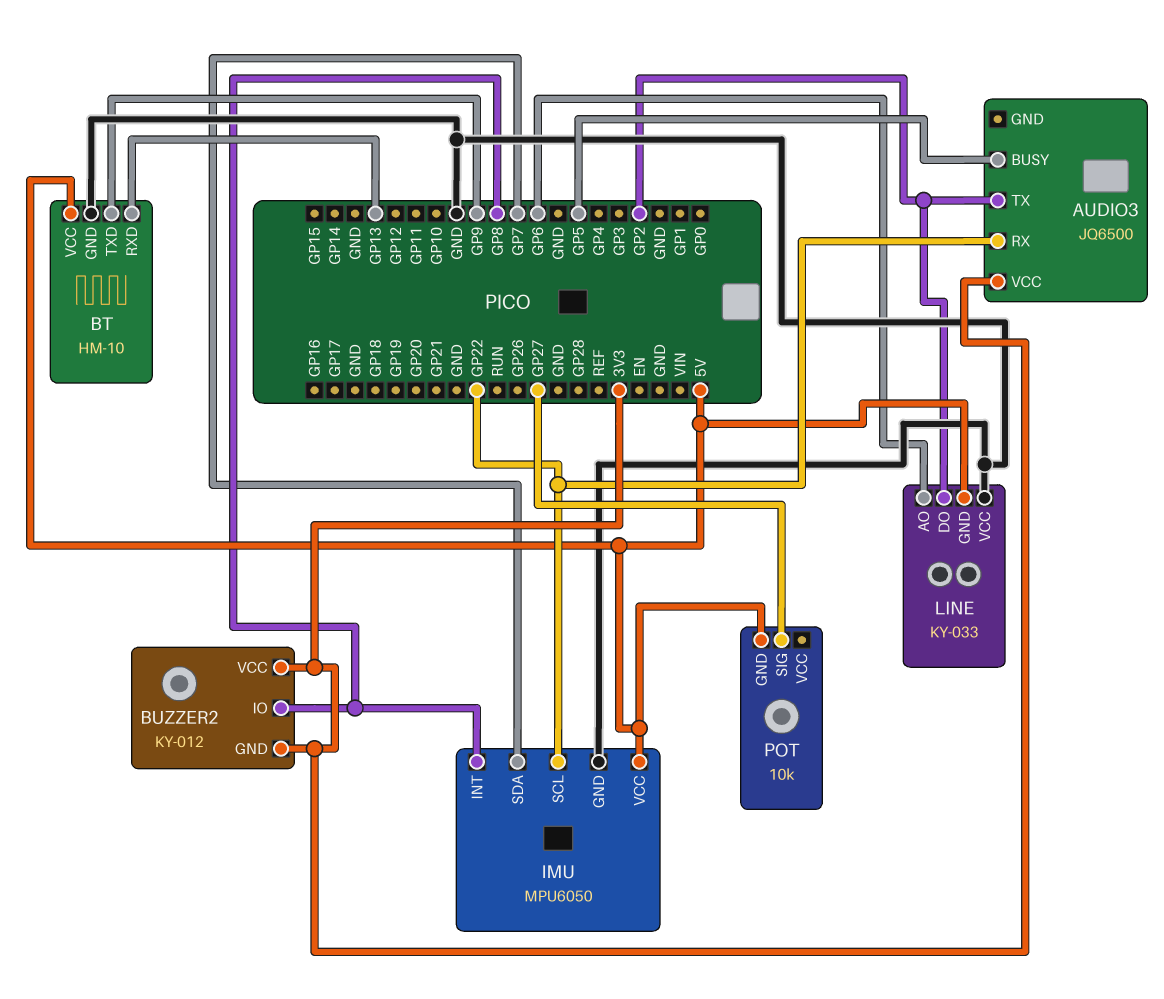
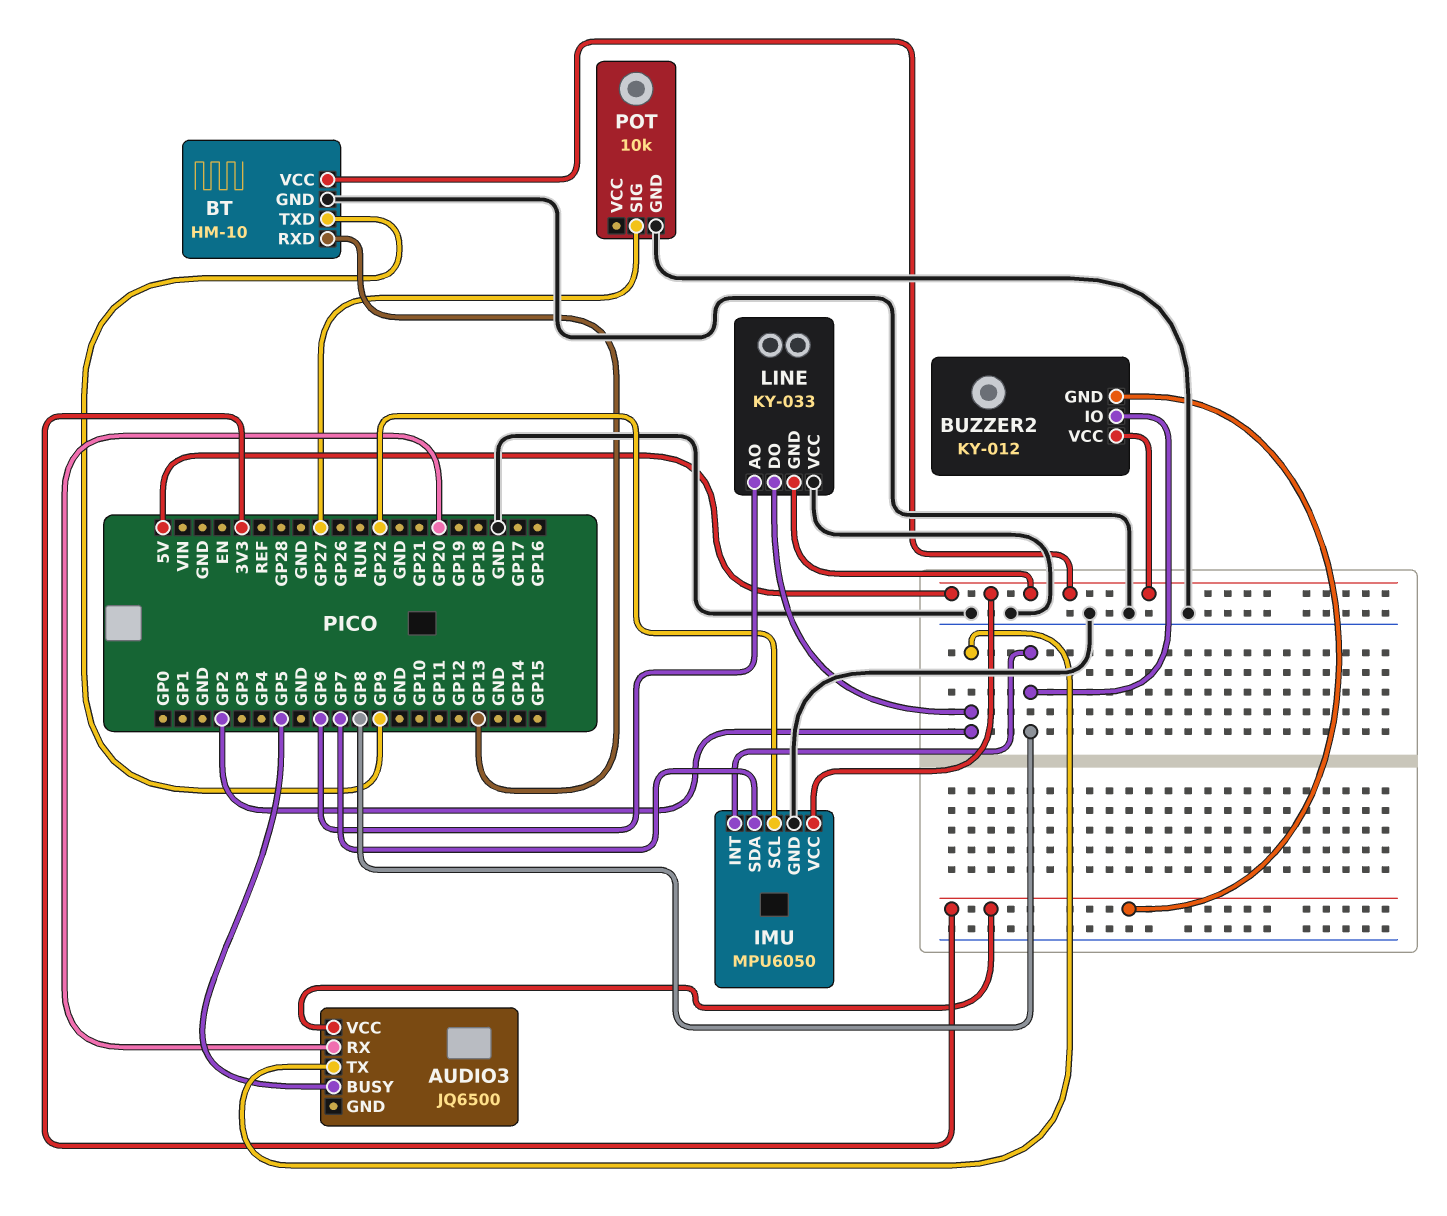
AUDIO3 pin RX: GP22 -> GP20
BUZZER2 pin VCC: 3V3 -> 5V
POT pin GND: 5V -> GND

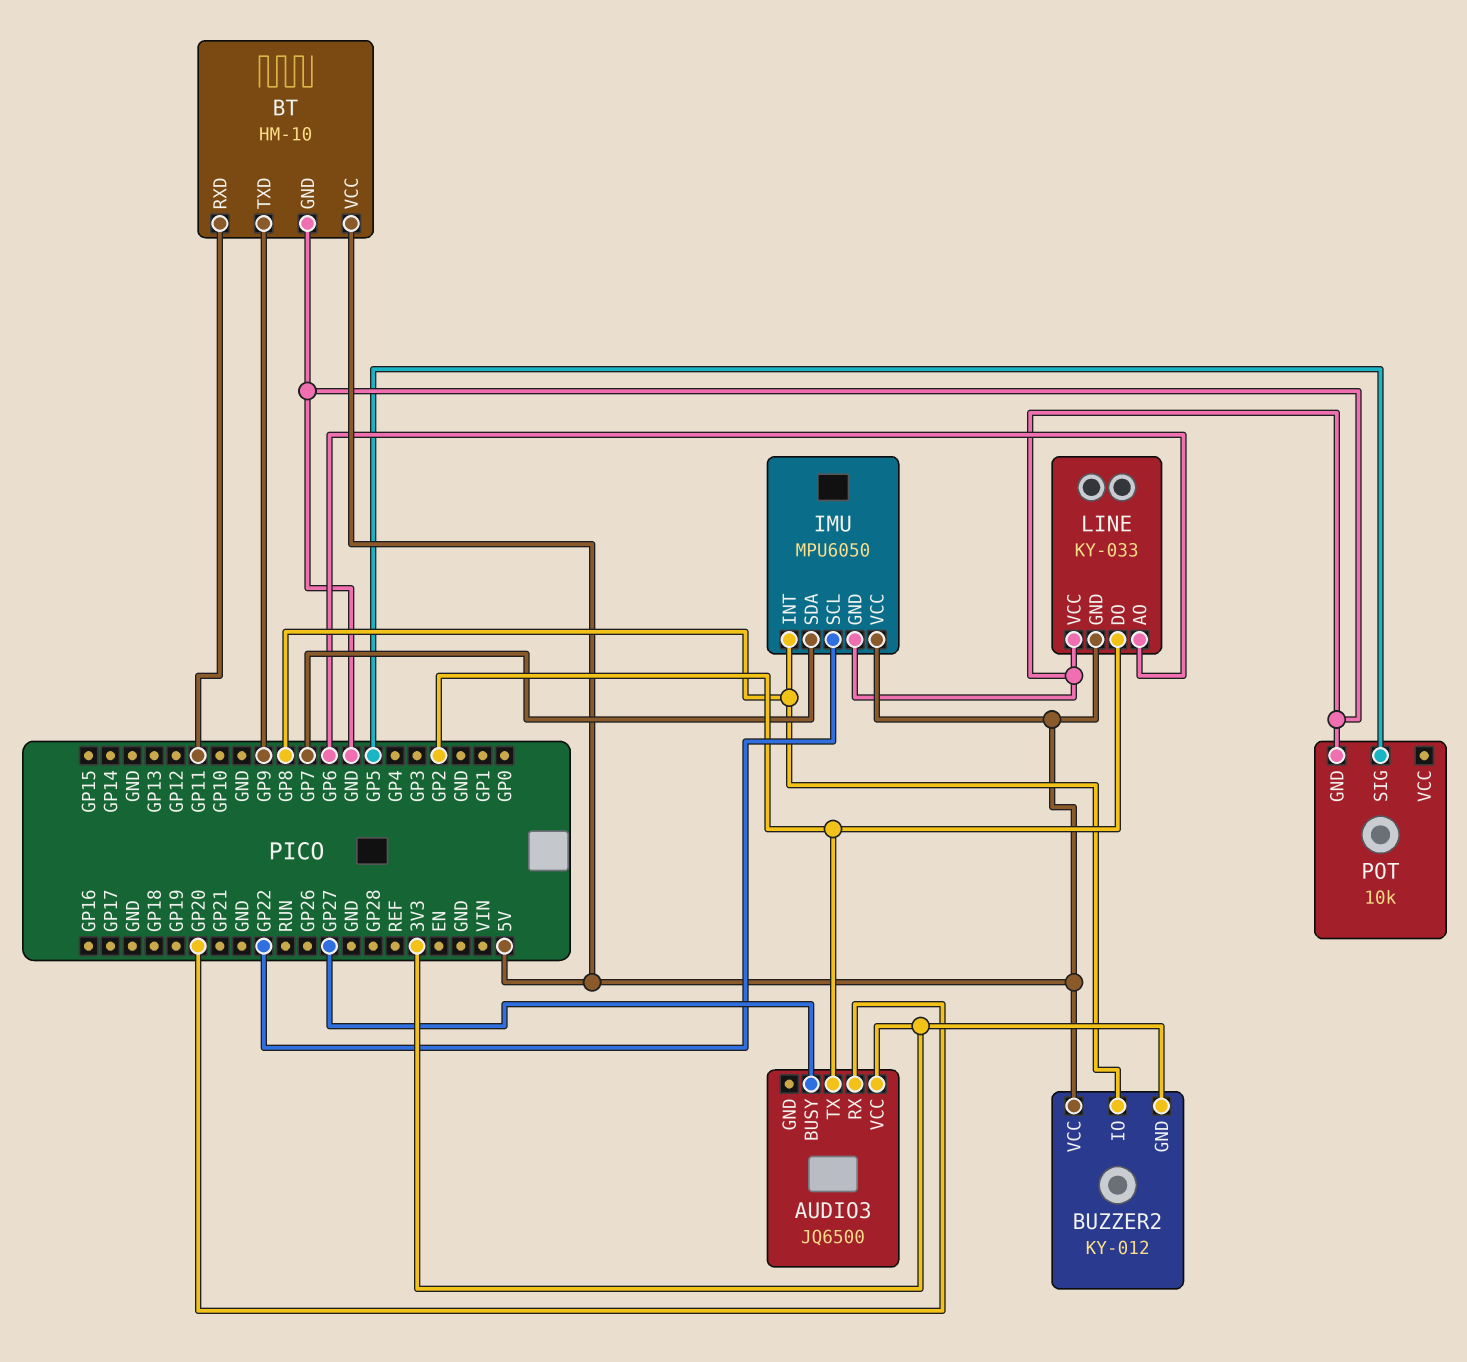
AUDIO3 pin BUSY: GP5 -> GP27
BT pin RXD: GP13 -> GP11
POT pin SIG: GP27 -> GP5

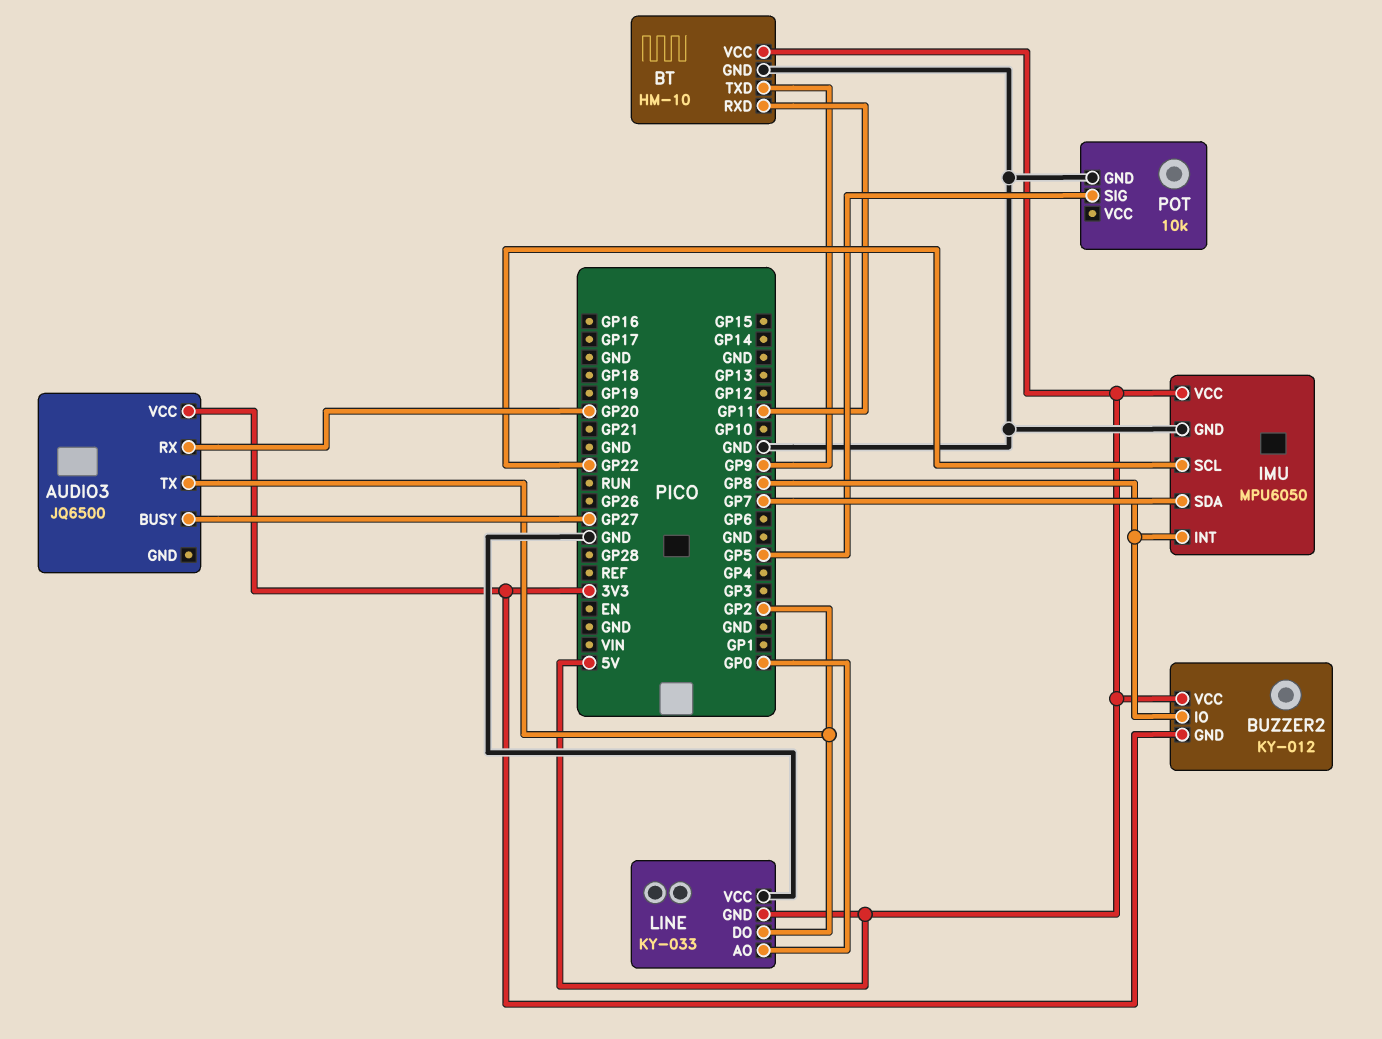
LINE pin AO: GP6 -> GP0

